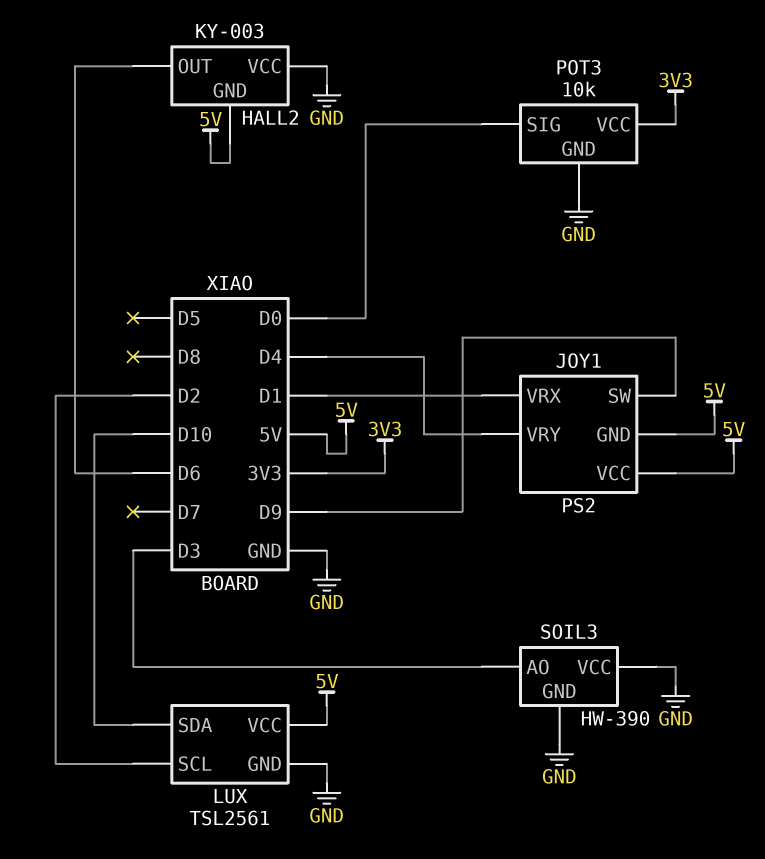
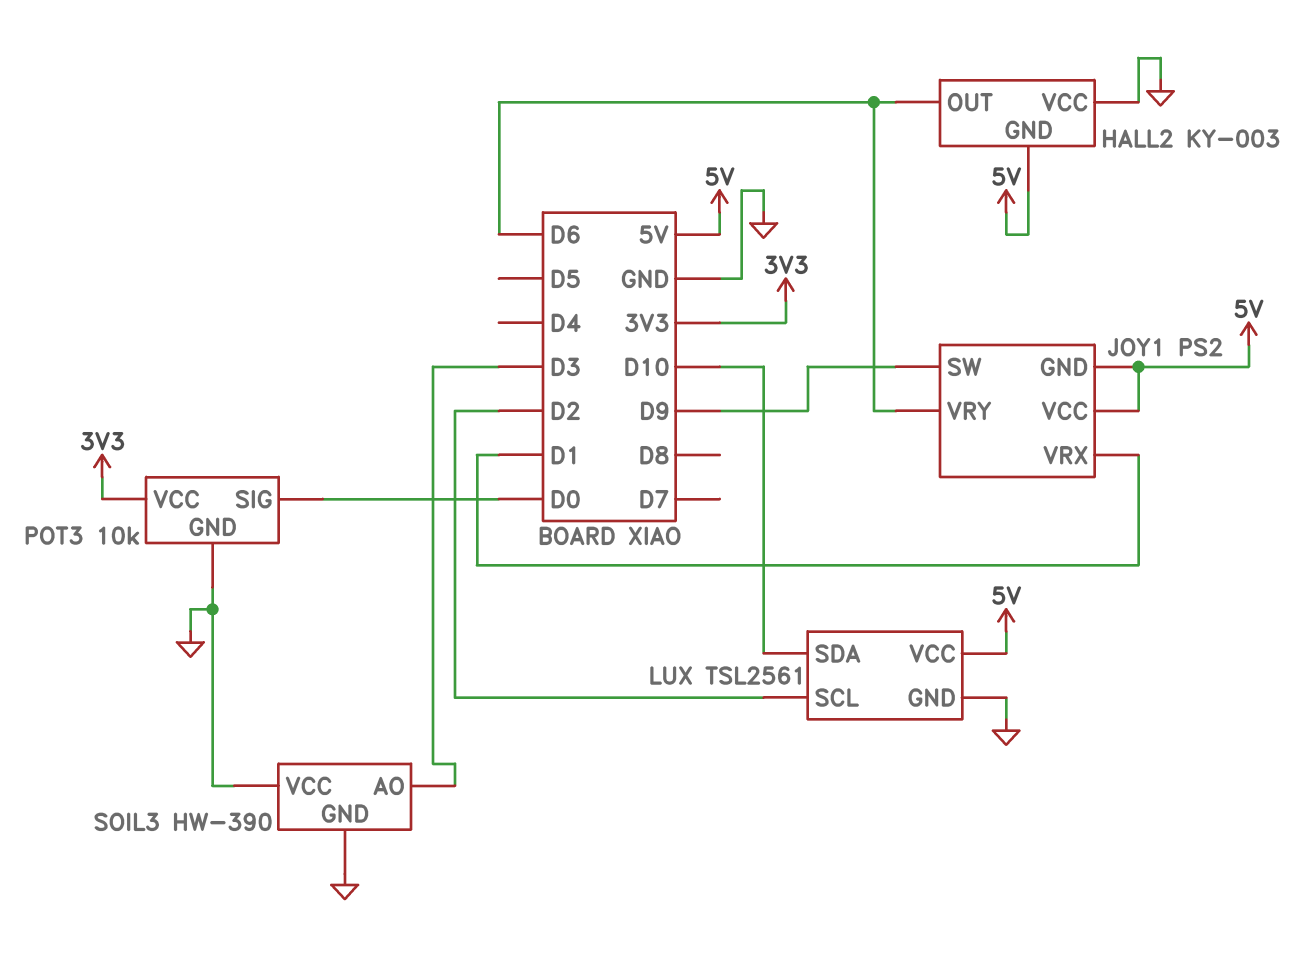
JOY1 pin VRY: D4 -> D6

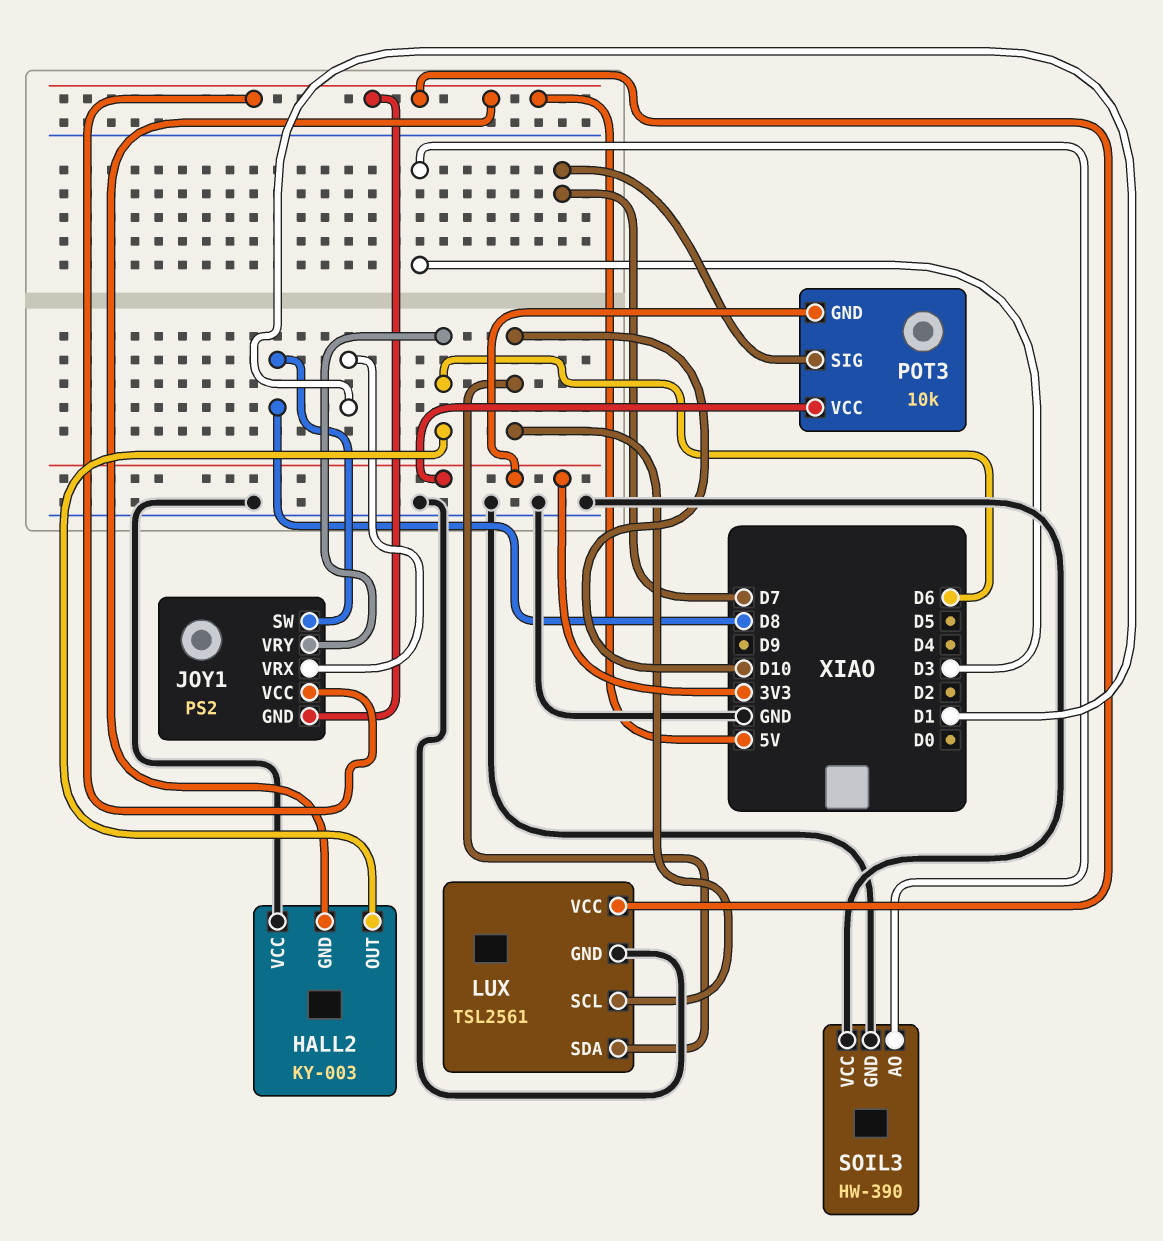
JOY1 pin SW: D9 -> D8
LUX pin SCL: D2 -> D10
POT3 pin GND: GND -> 3V3
POT3 pin SIG: D0 -> D7

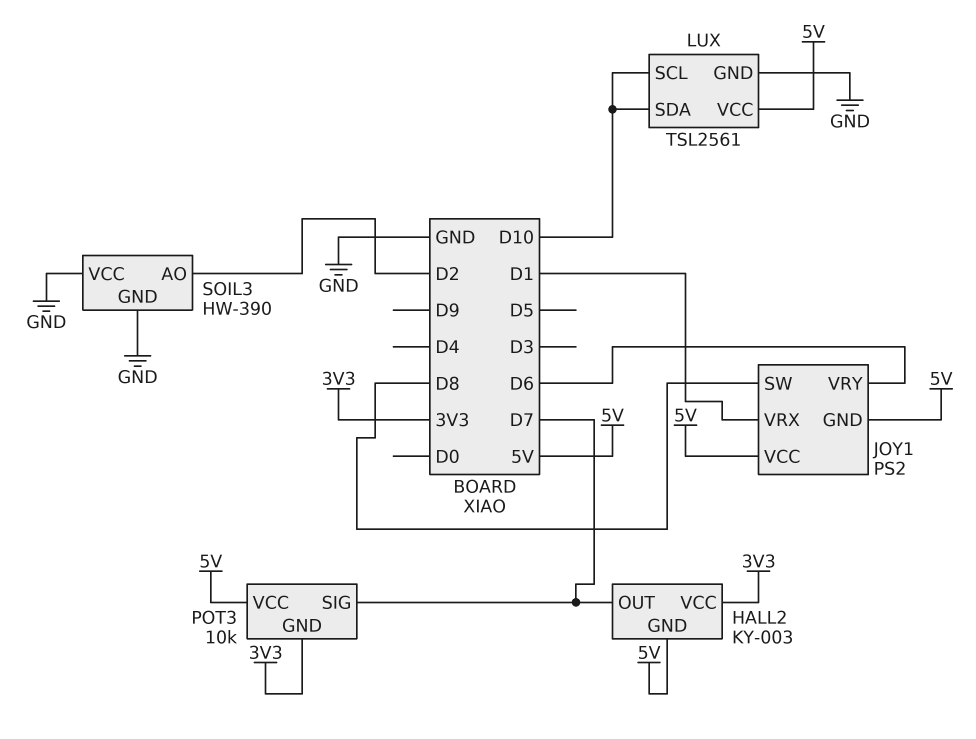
HALL2 pin OUT: D6 -> D7
HALL2 pin VCC: GND -> 3V3
POT3 pin VCC: 3V3 -> 5V
SOIL3 pin AO: D3 -> D2

